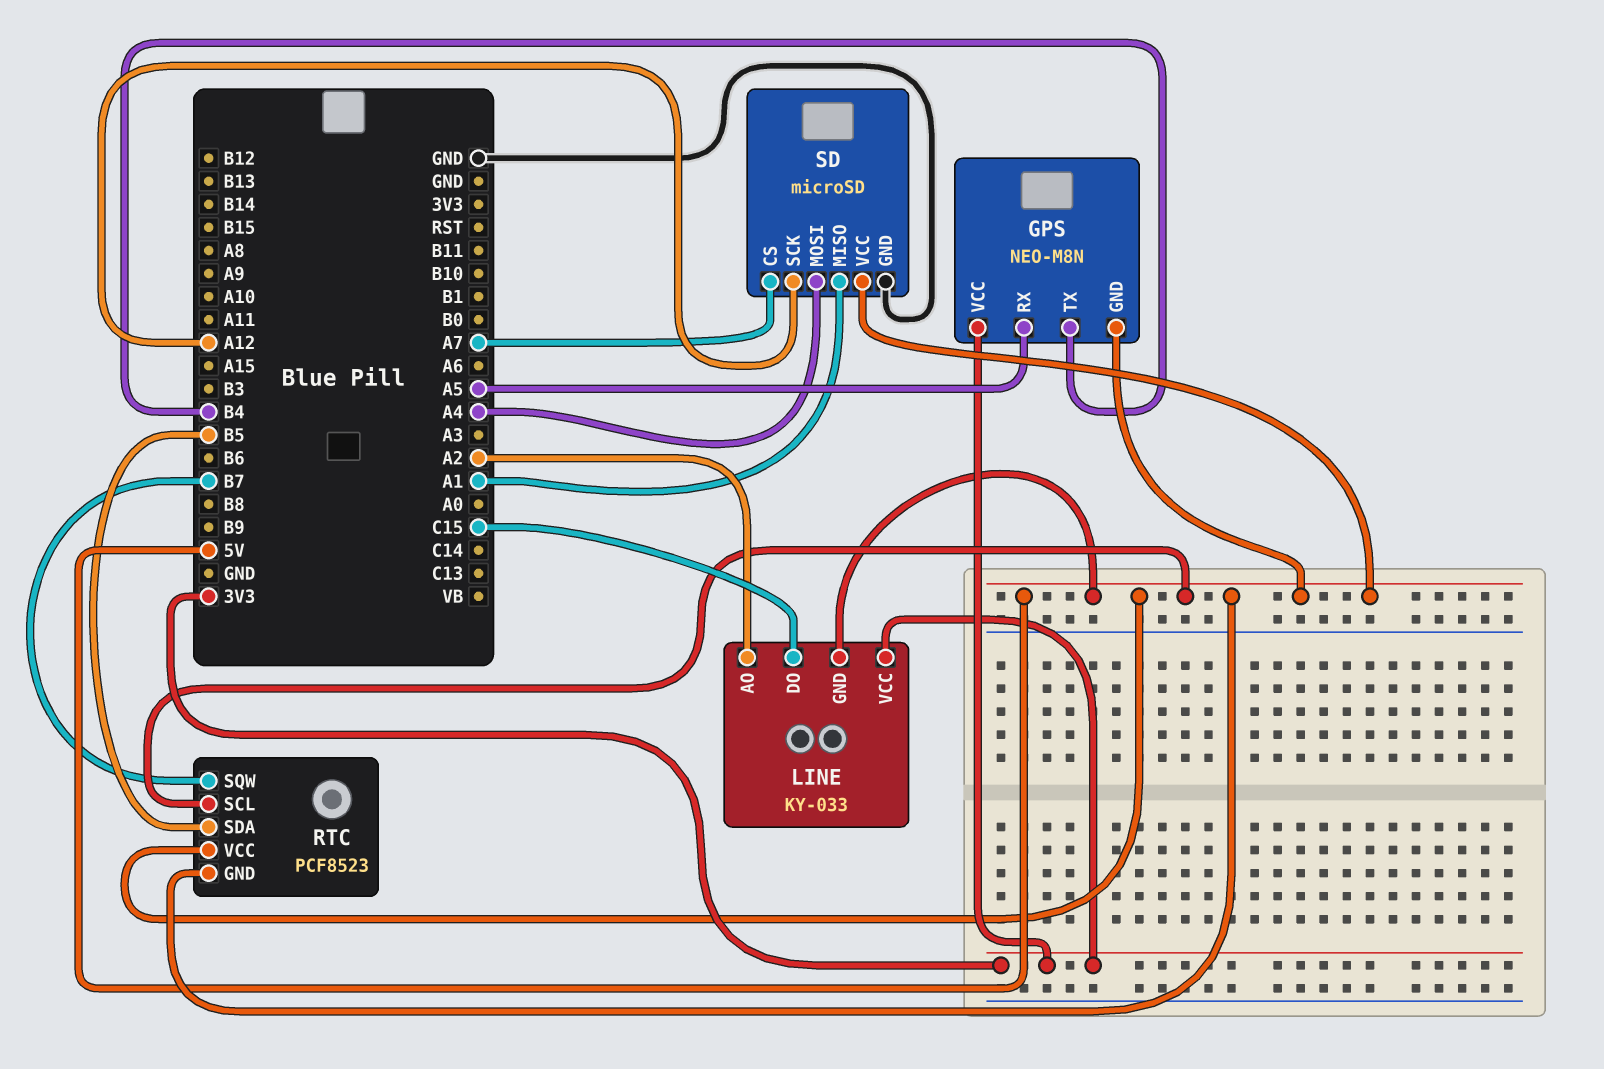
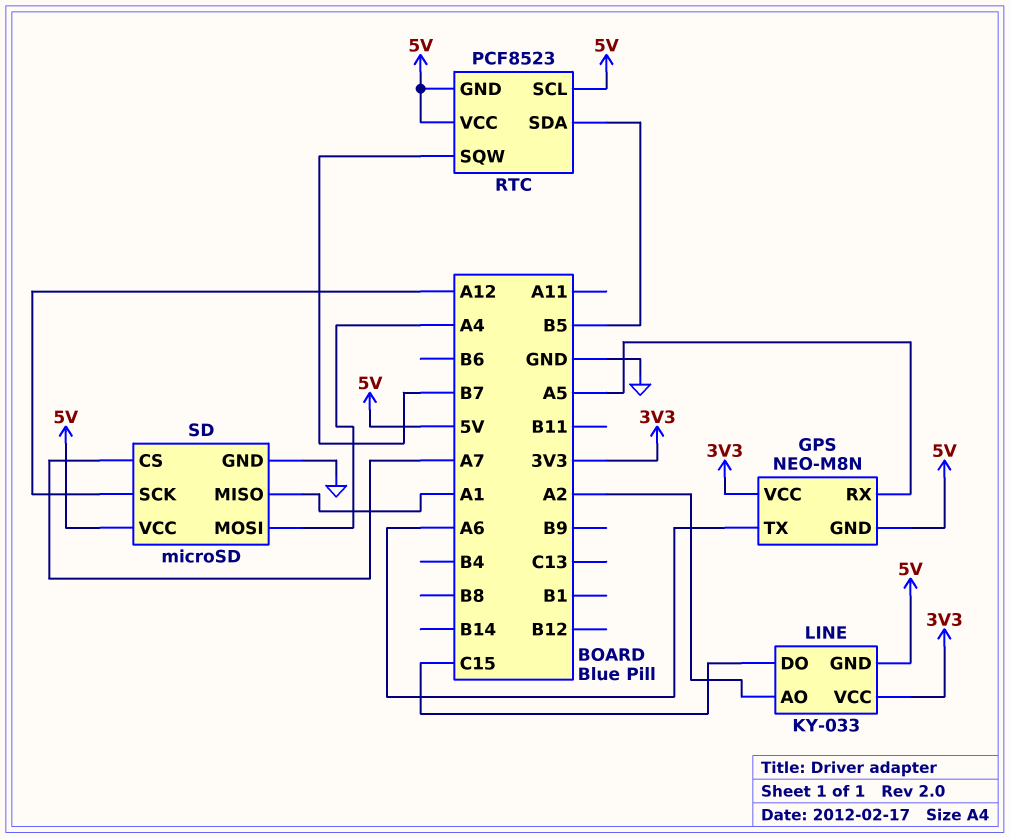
GPS pin TX: B4 -> A6

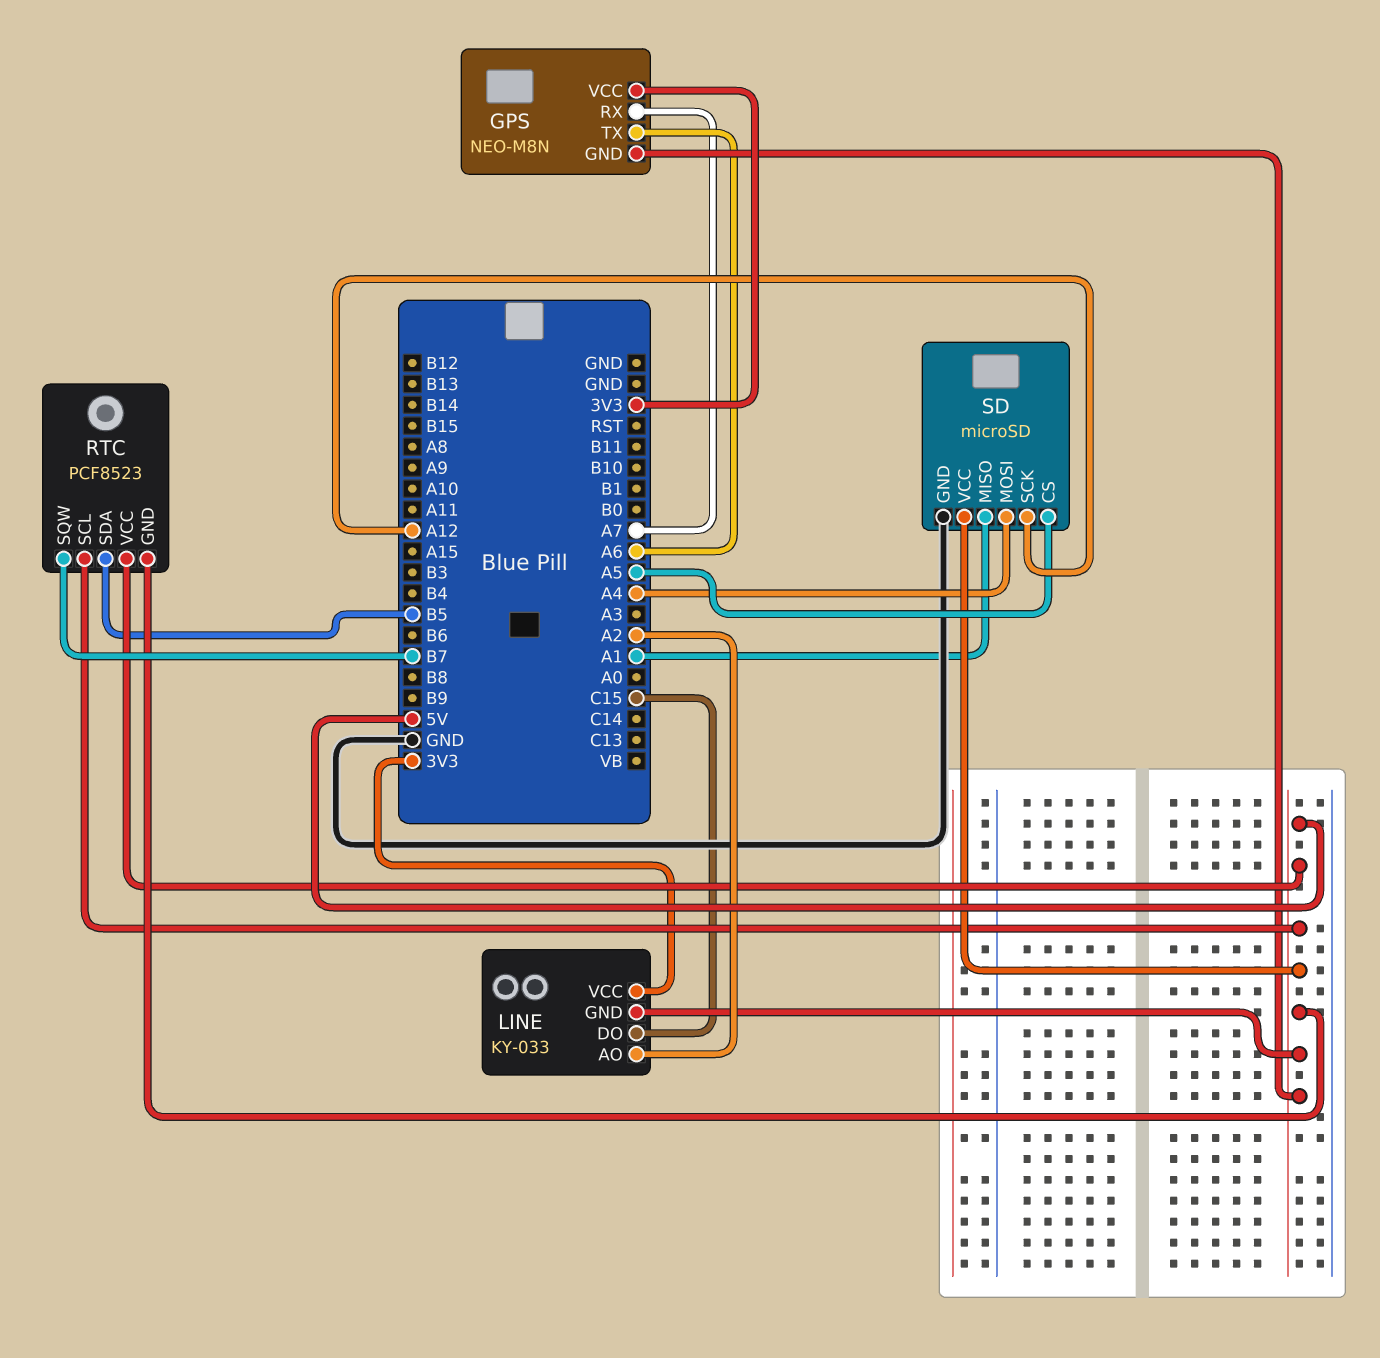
GPS pin RX: A5 -> A7
SD pin CS: A7 -> A5

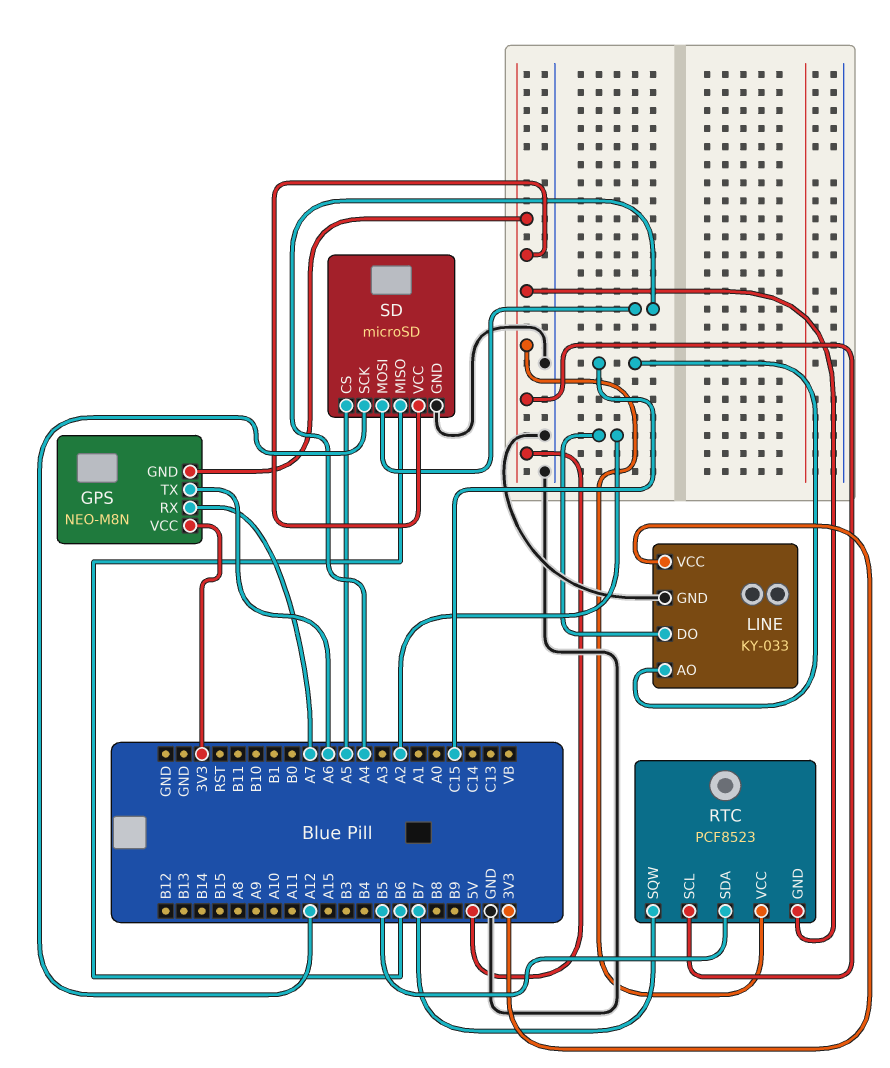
LINE pin AO: A2 -> C15
LINE pin DO: C15 -> A2
LINE pin GND: 5V -> GND
SD pin MISO: A1 -> B6

